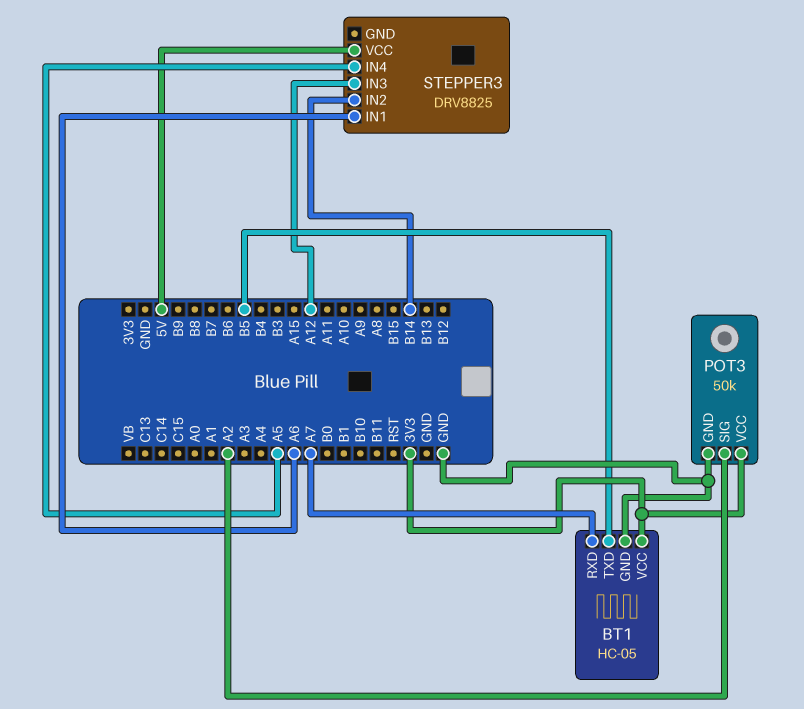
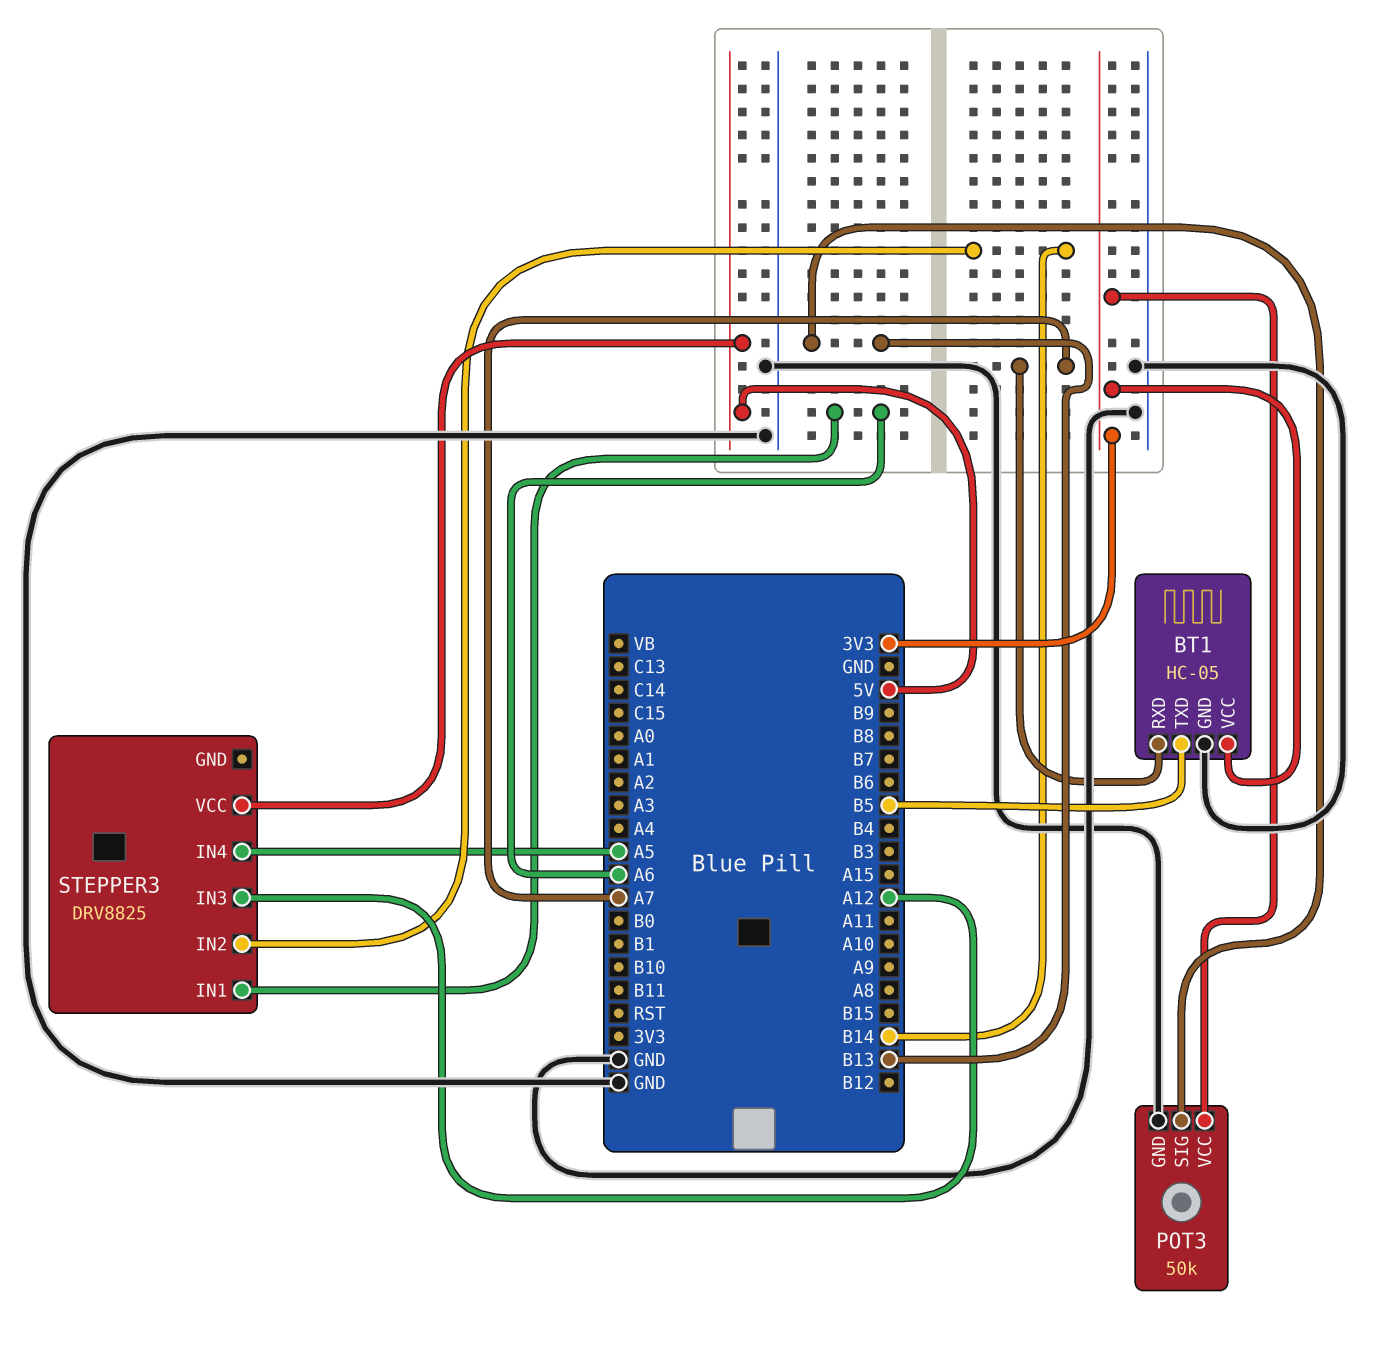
POT3 pin SIG: A2 -> B13

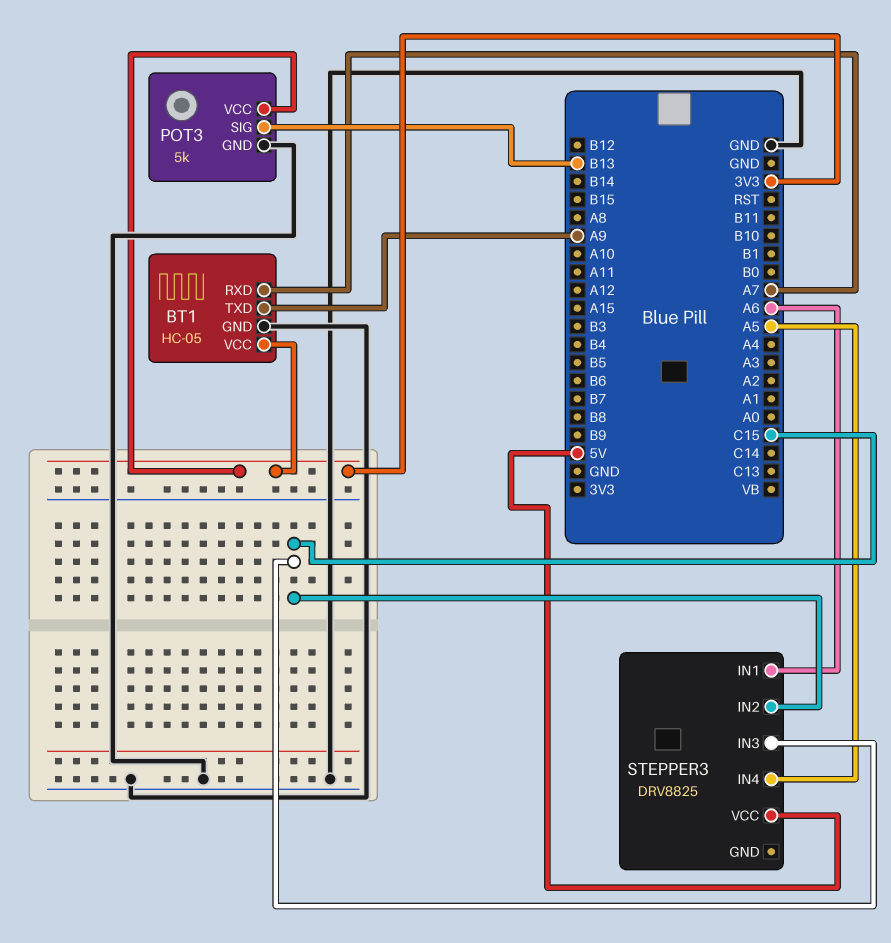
BT1 pin TXD: B5 -> A9
POT3: 50k -> 5k
STEPPER3 pin IN2: B14 -> C15
STEPPER3 pin IN3: A12 -> C15

